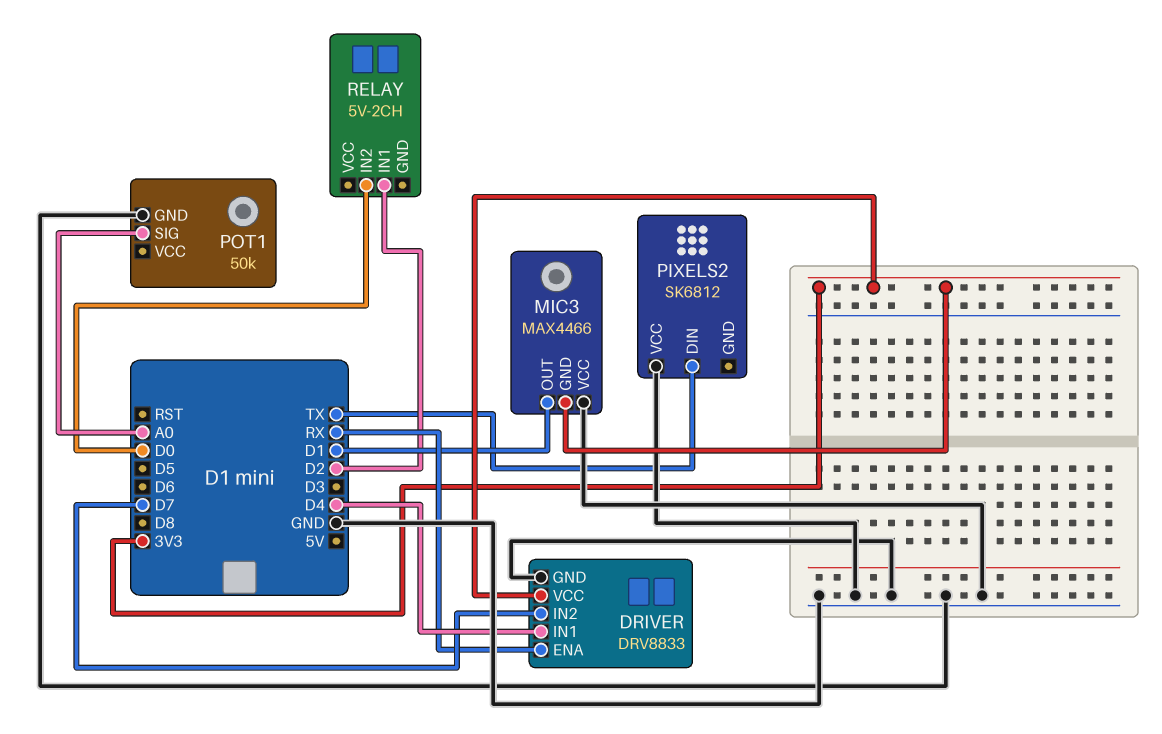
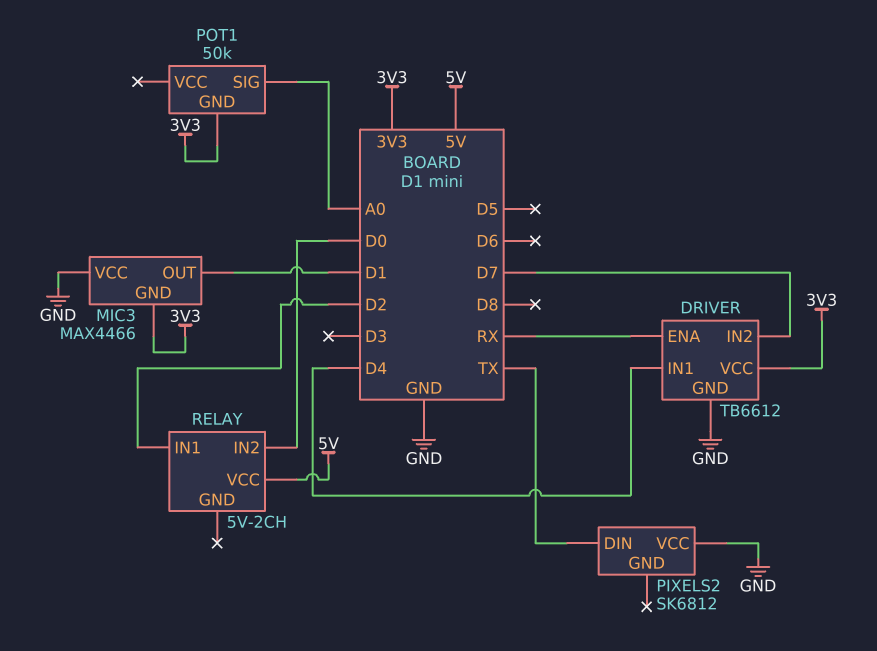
DRIVER: DRV8833 -> TB6612
POT1 pin GND: GND -> 3V3
RELAY pin VCC: none -> 5V

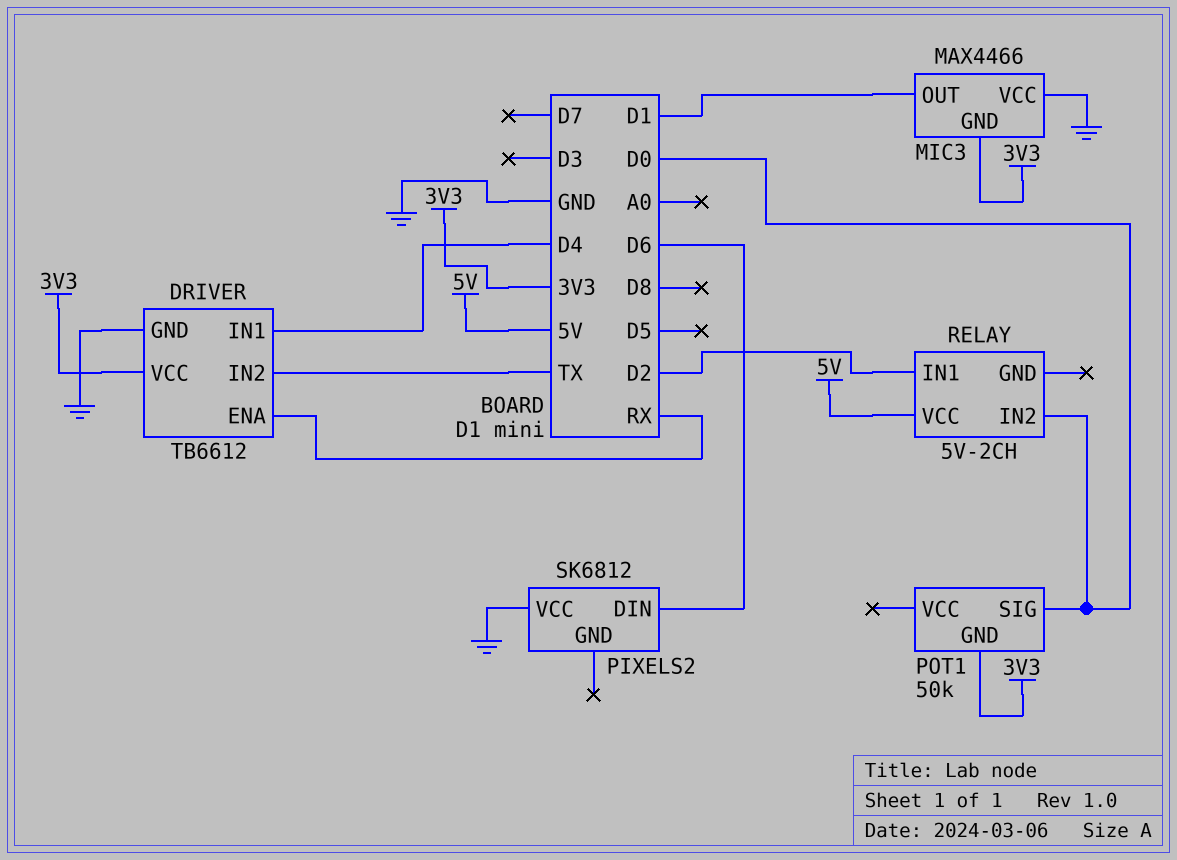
DRIVER pin IN2: D7 -> TX
PIXELS2 pin DIN: TX -> D6
POT1 pin SIG: A0 -> D0

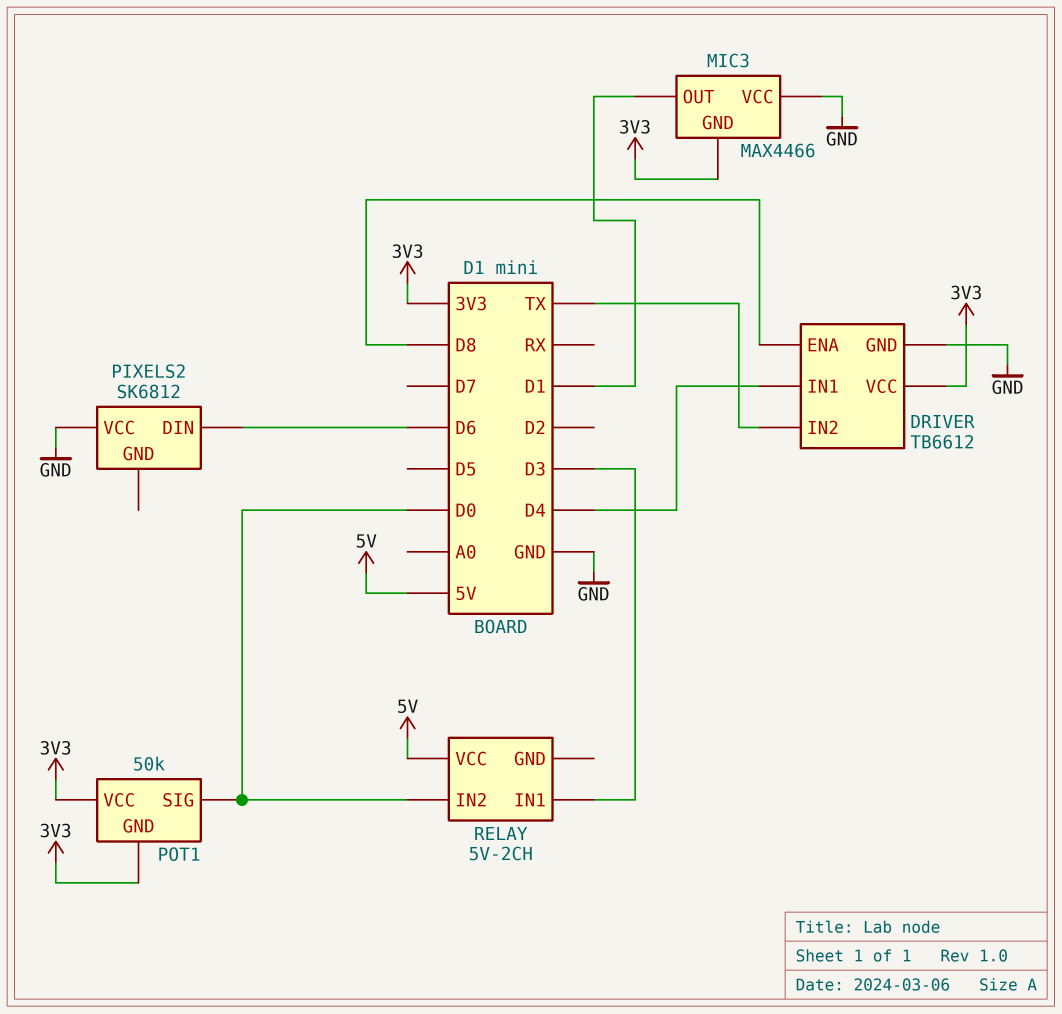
DRIVER pin ENA: RX -> D8
POT1 pin VCC: none -> 3V3
RELAY pin IN1: D2 -> D3

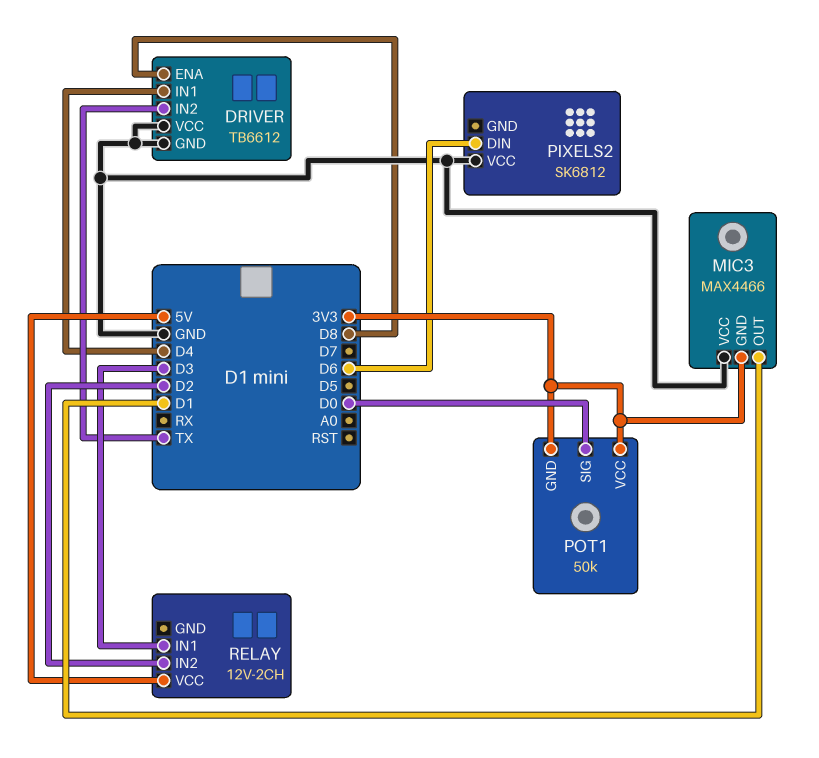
DRIVER pin VCC: 3V3 -> GND
RELAY: 5V-2CH -> 12V-2CH
RELAY pin IN2: D0 -> D2

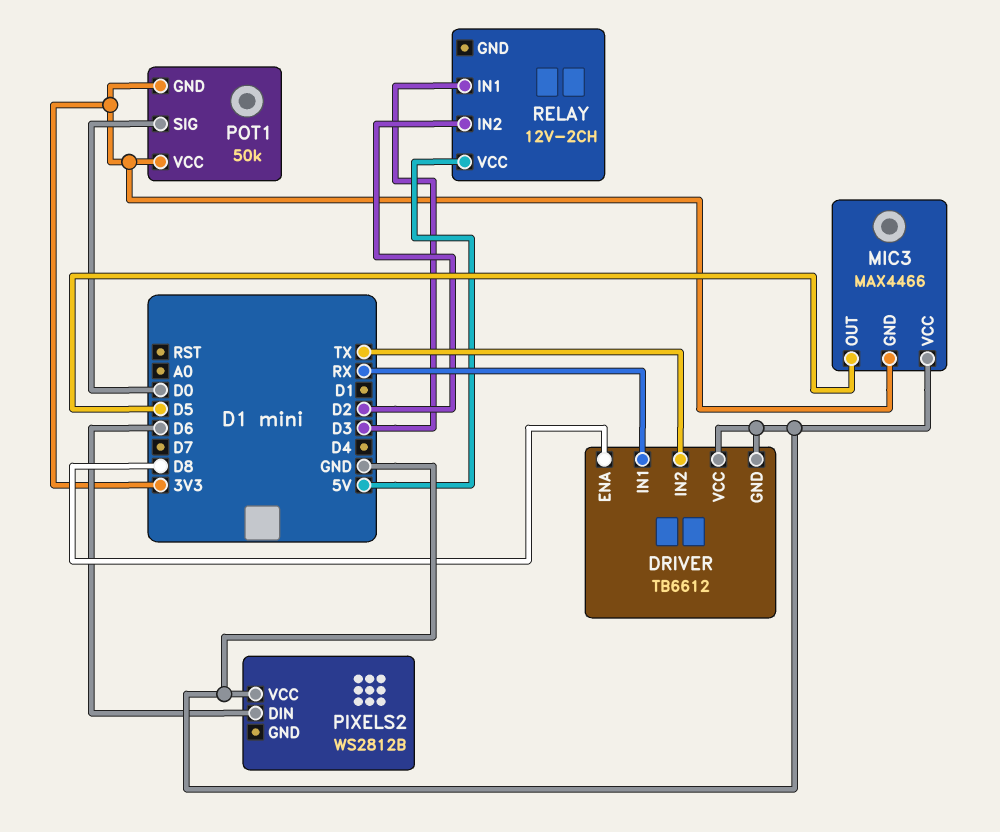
DRIVER pin IN1: D4 -> RX
MIC3 pin OUT: D1 -> D5
PIXELS2: SK6812 -> WS2812B

